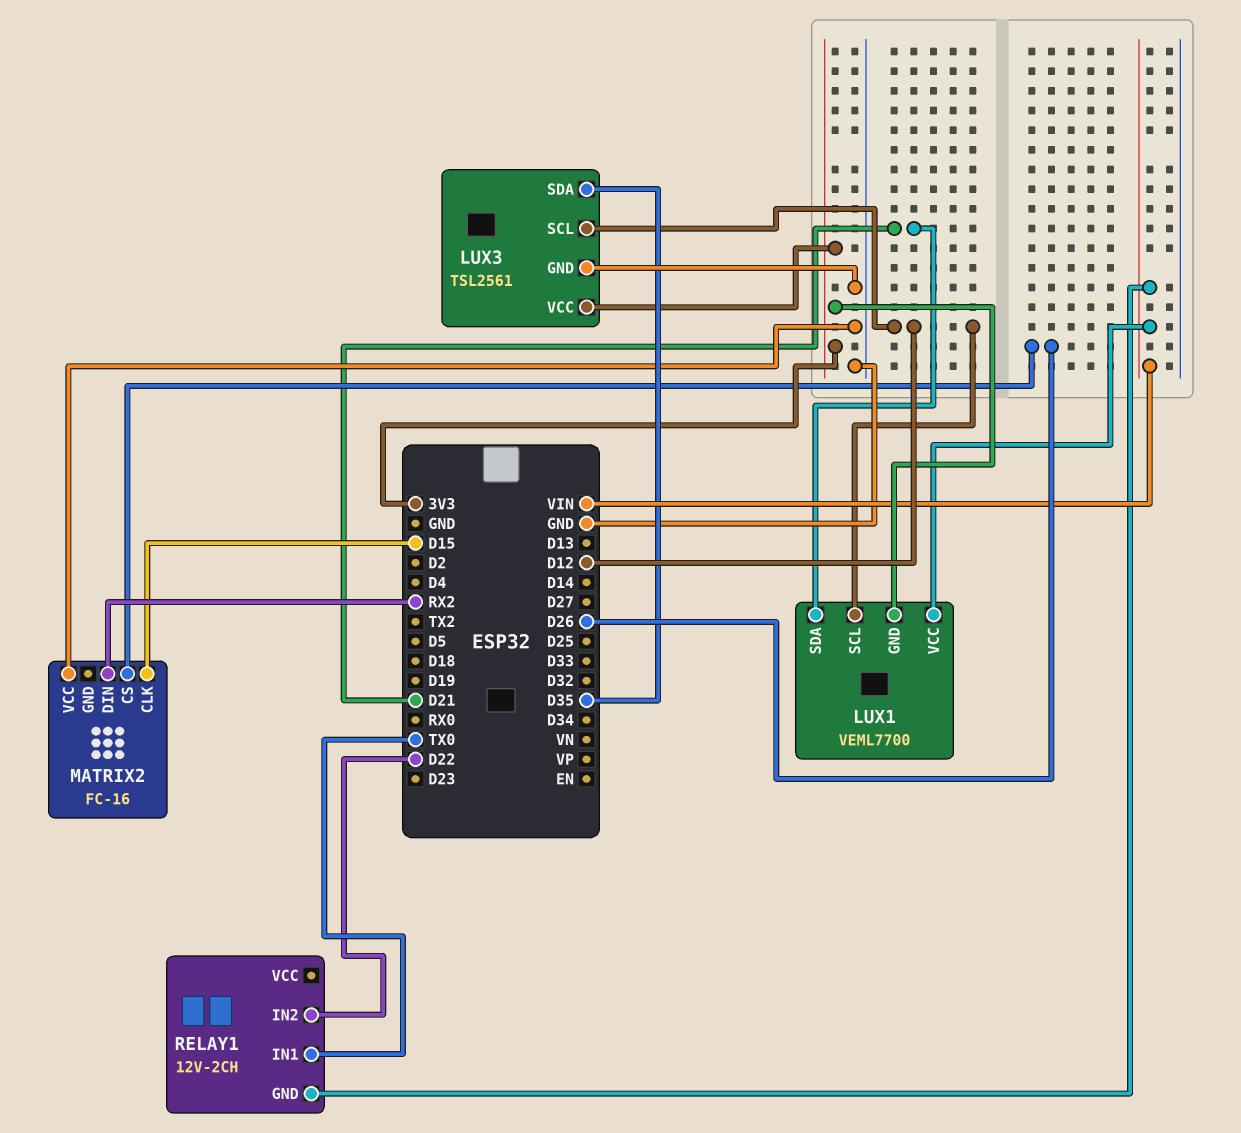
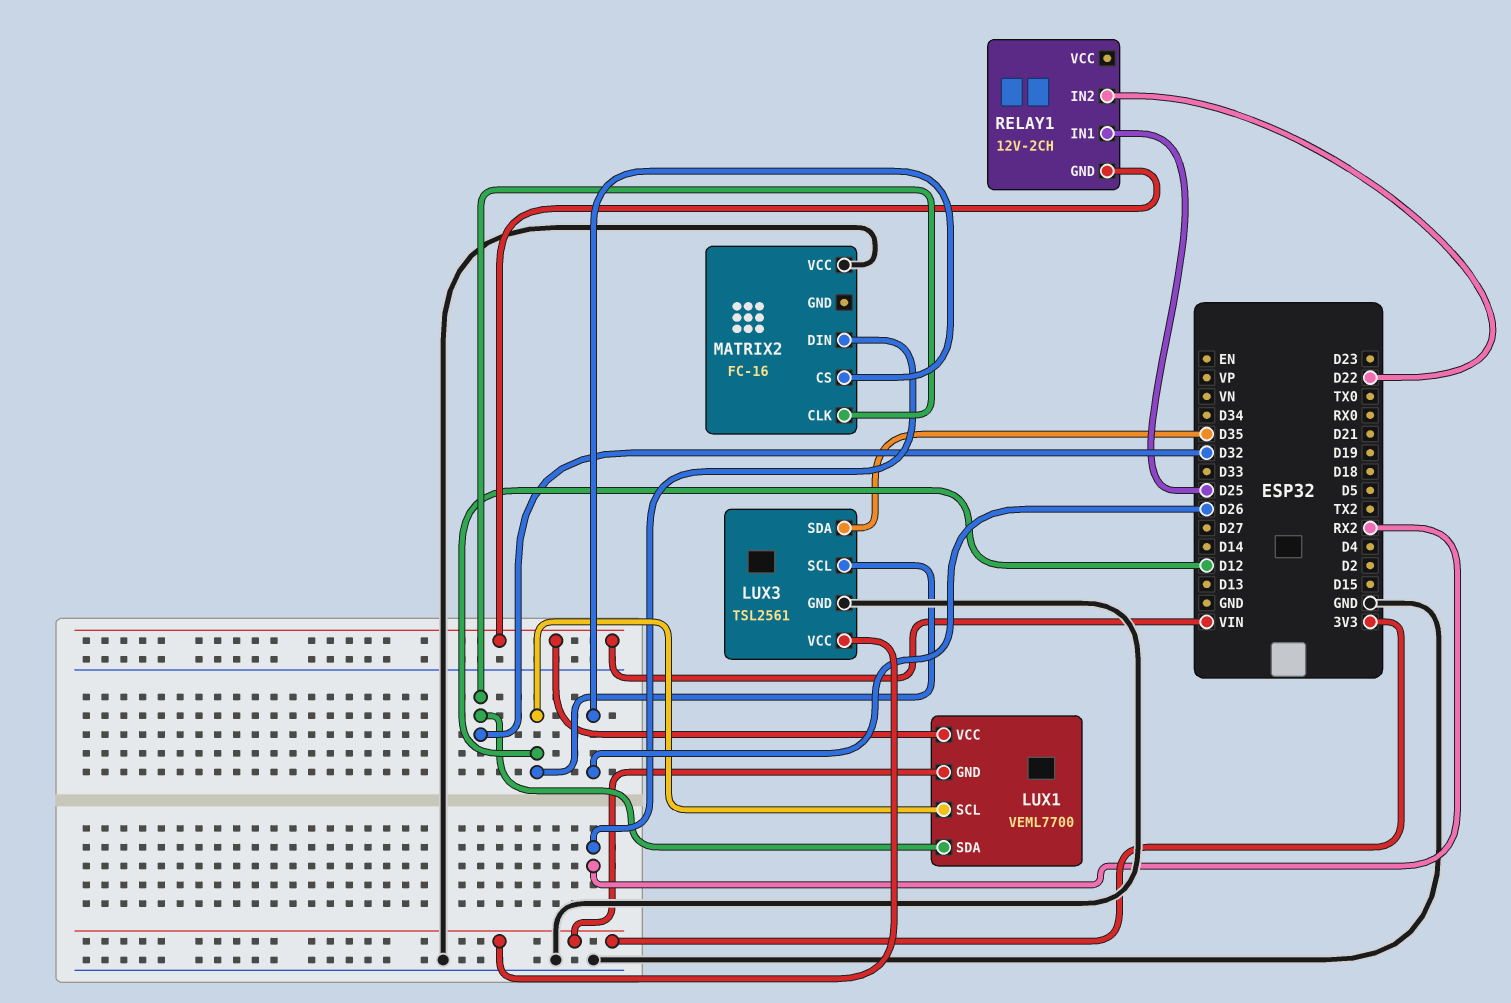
LUX1 pin SDA: D21 -> D32
MATRIX2 pin CLK: D15 -> D32
RELAY1 pin IN1: TX0 -> D25

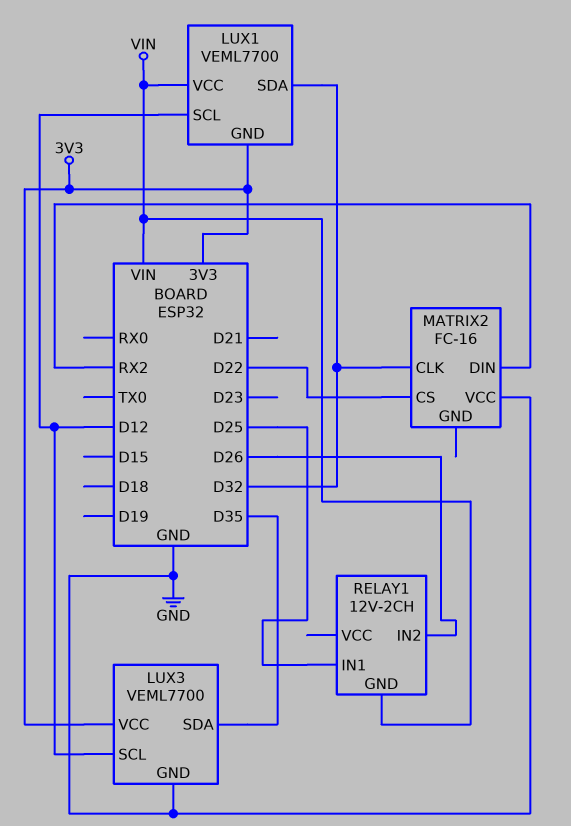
LUX3: TSL2561 -> VEML7700
MATRIX2 pin CS: D26 -> D22
RELAY1 pin IN2: D22 -> D26

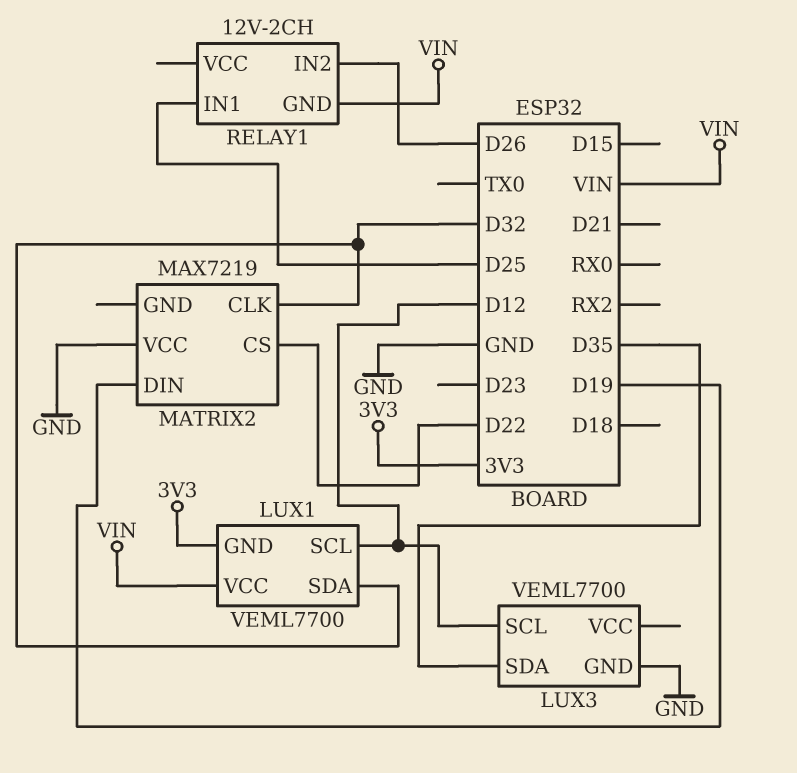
LUX3 pin VCC: 3V3 -> none
MATRIX2: FC-16 -> MAX7219
MATRIX2 pin DIN: RX2 -> D19

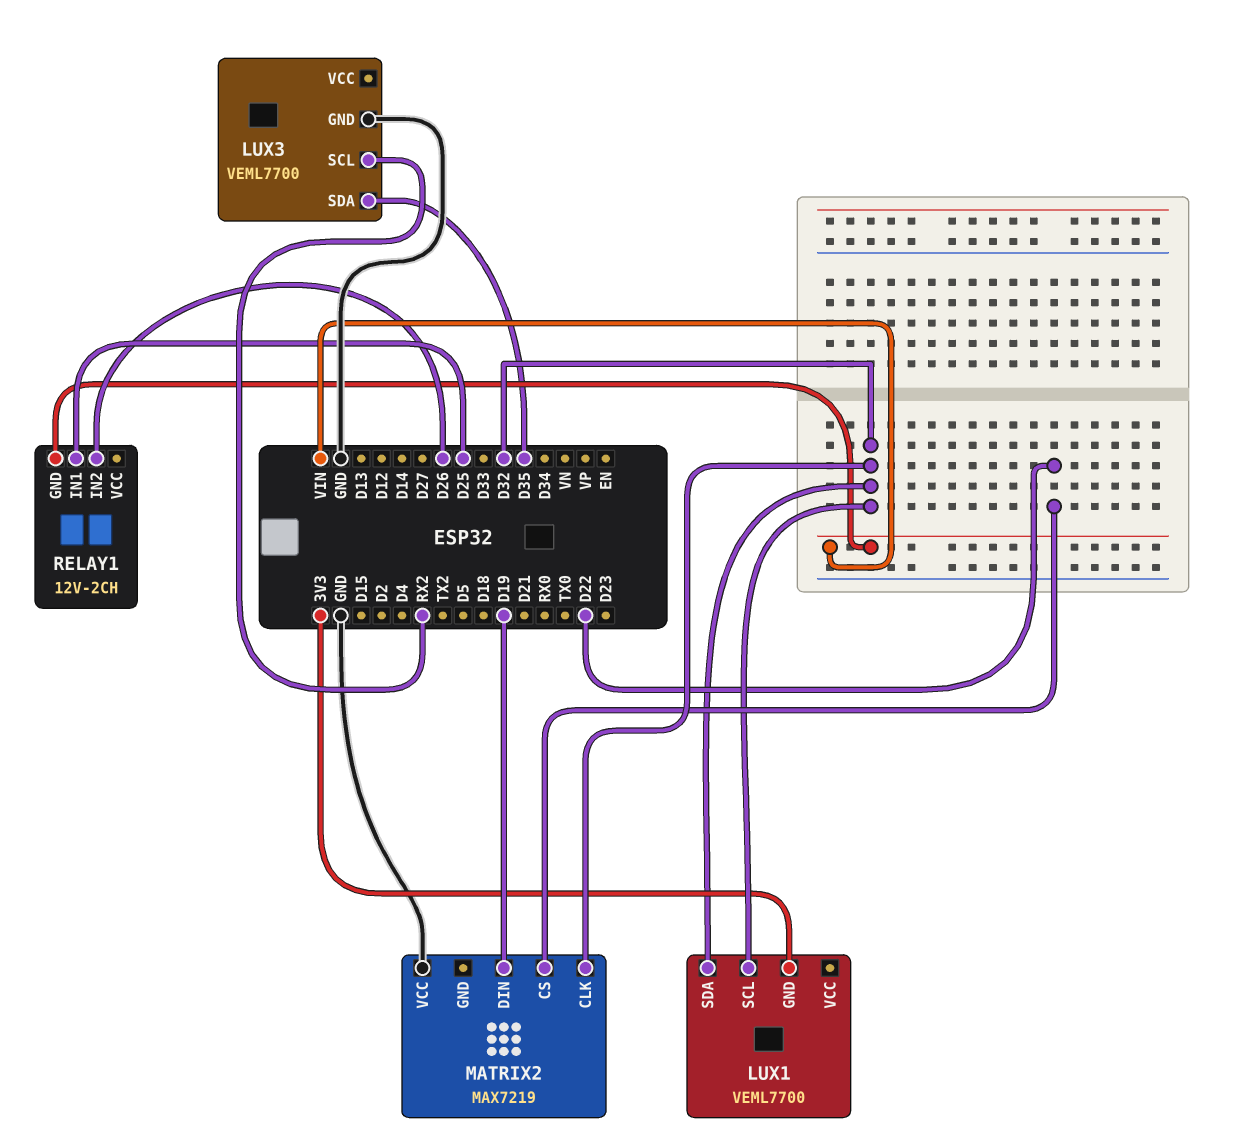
LUX1 pin SCL: D12 -> D32
LUX1 pin VCC: VIN -> none
LUX3 pin SCL: D12 -> RX2

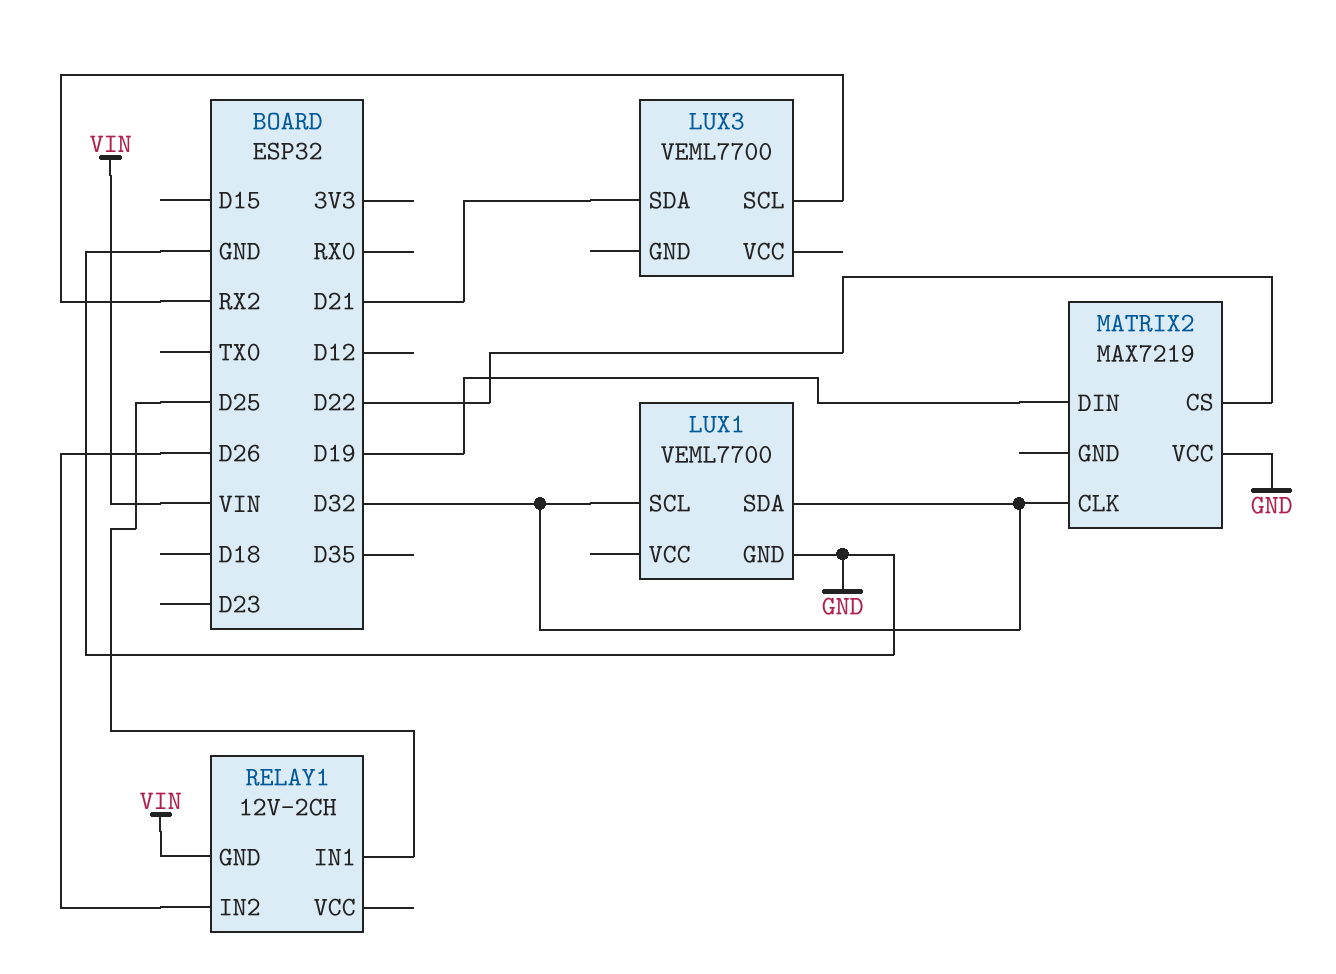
LUX1 pin GND: 3V3 -> GND
LUX3 pin GND: GND -> none
LUX3 pin SDA: D35 -> D21

